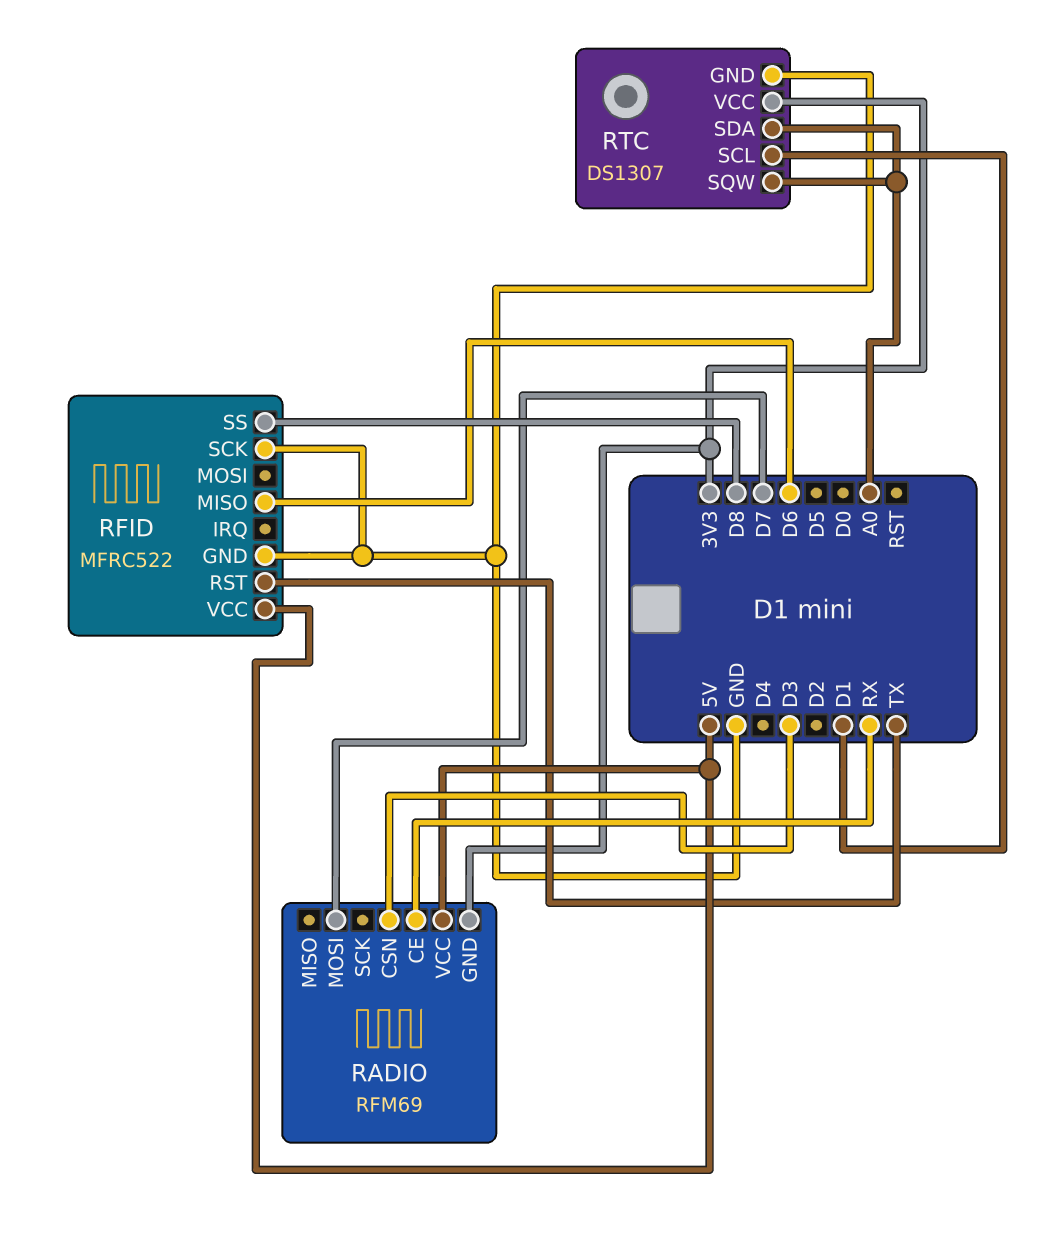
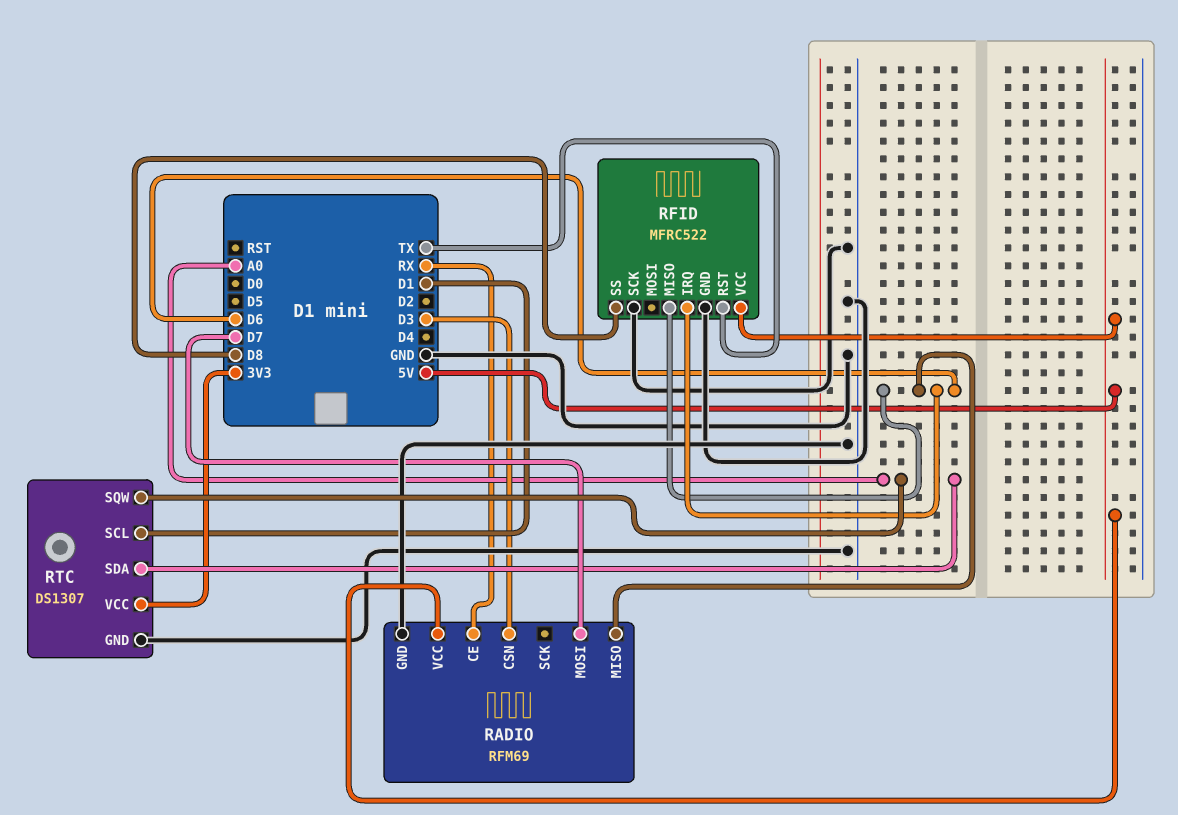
RADIO pin GND: 3V3 -> GND
RADIO pin MISO: none -> D6
RFID pin IRQ: none -> D6

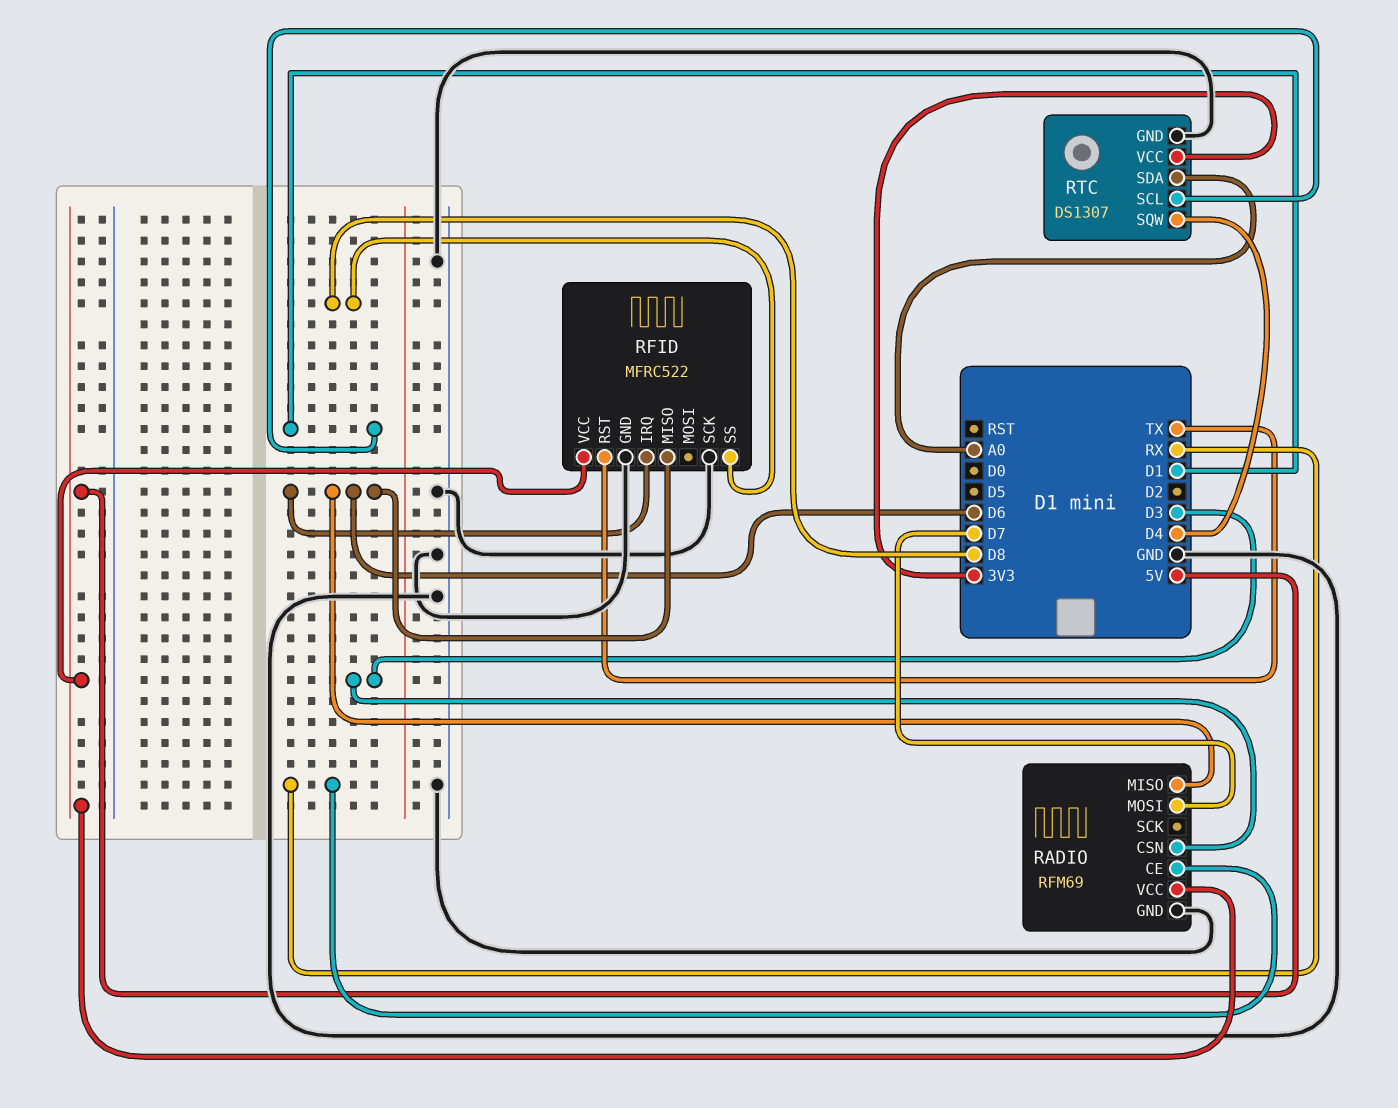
RTC pin SQW: A0 -> D4

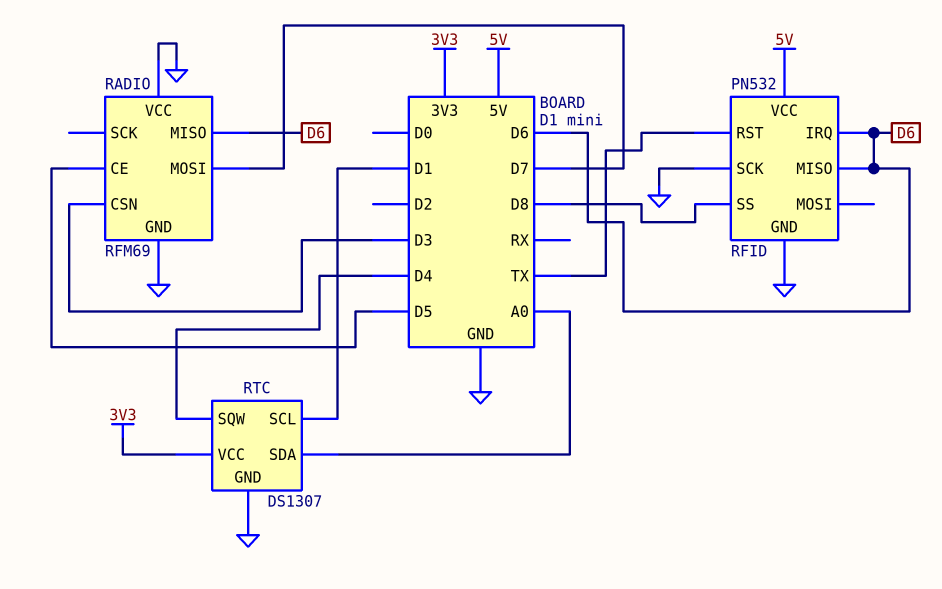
RADIO pin CE: RX -> D5
RADIO pin VCC: 5V -> GND
RFID: MFRC522 -> PN532

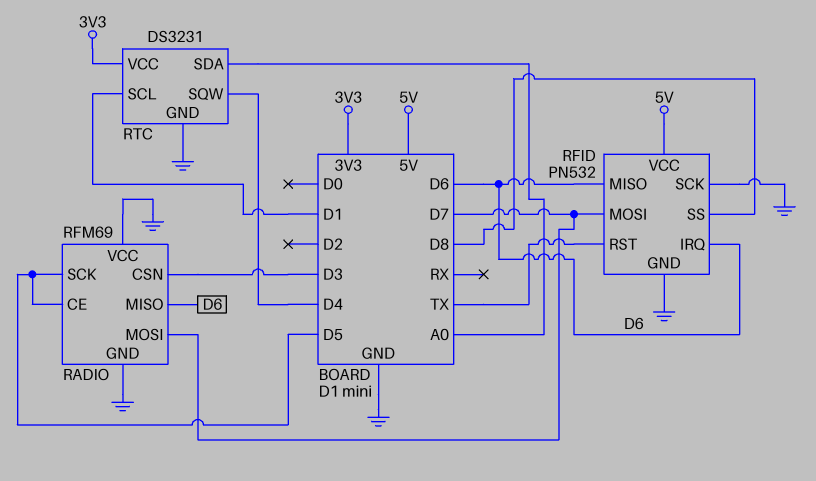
RADIO pin SCK: none -> D5
RFID pin MOSI: none -> D7
RTC: DS1307 -> DS3231

